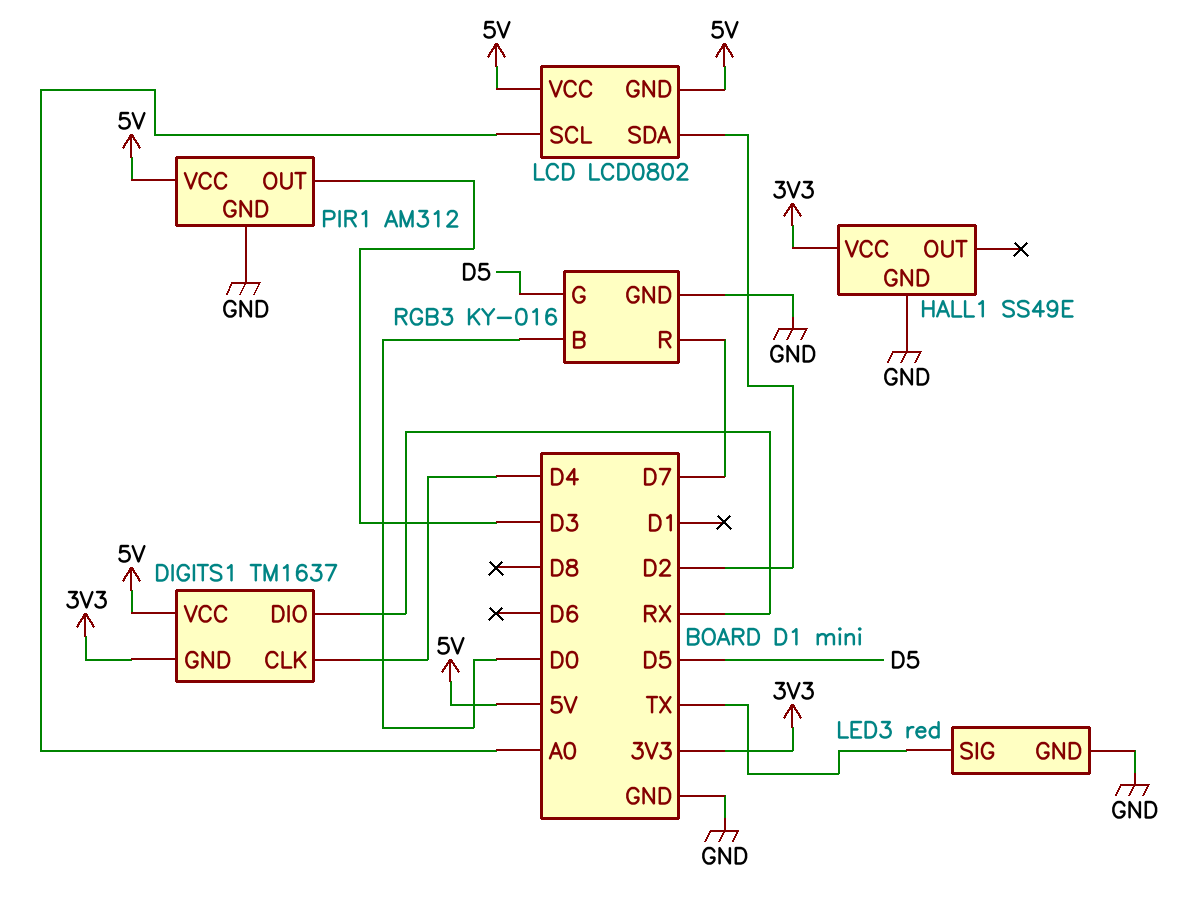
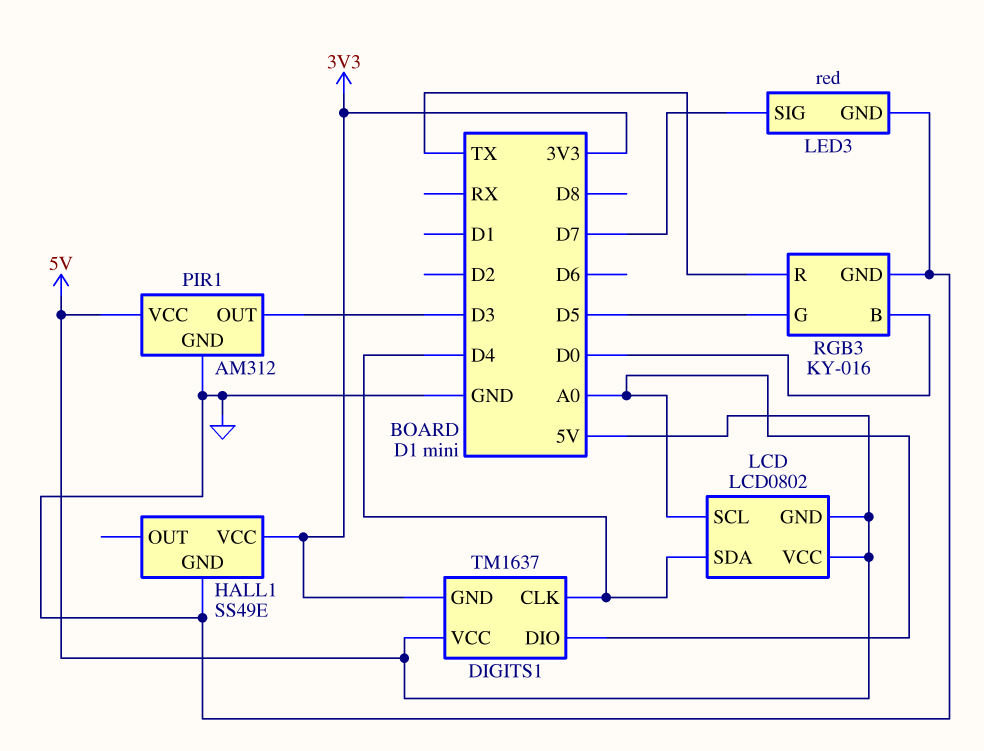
DIGITS1 pin DIO: RX -> A0
LCD pin SDA: D2 -> D4
LED3 pin SIG: TX -> D7
RGB3 pin R: D7 -> TX

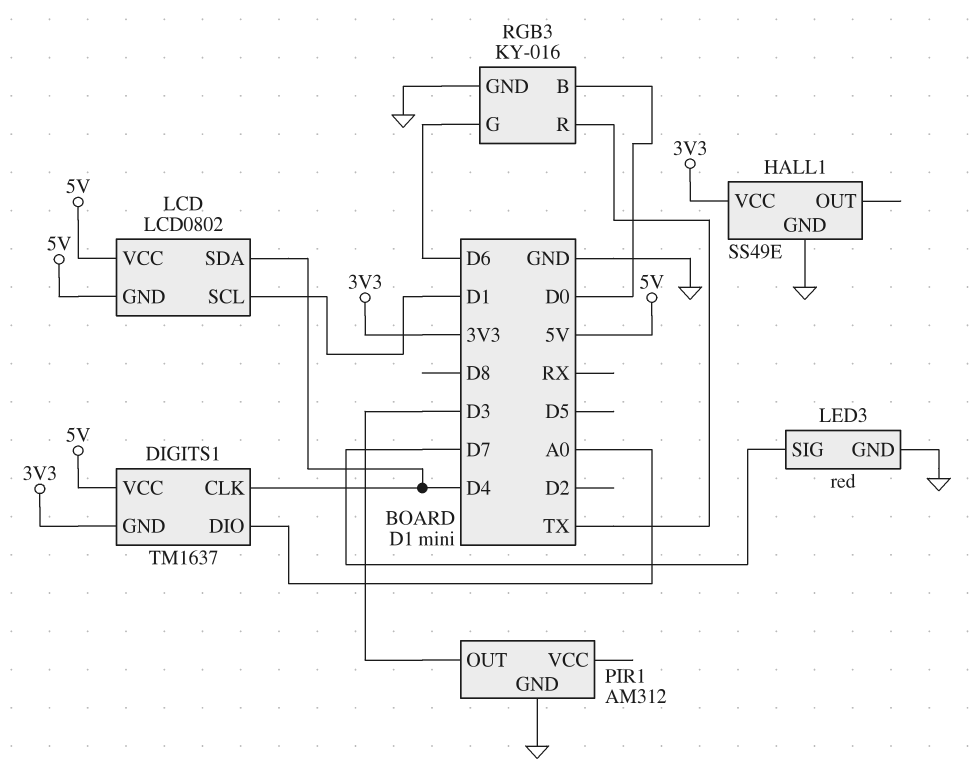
LCD pin SCL: A0 -> D1
PIR1 pin VCC: 5V -> none
RGB3 pin G: D5 -> D6

